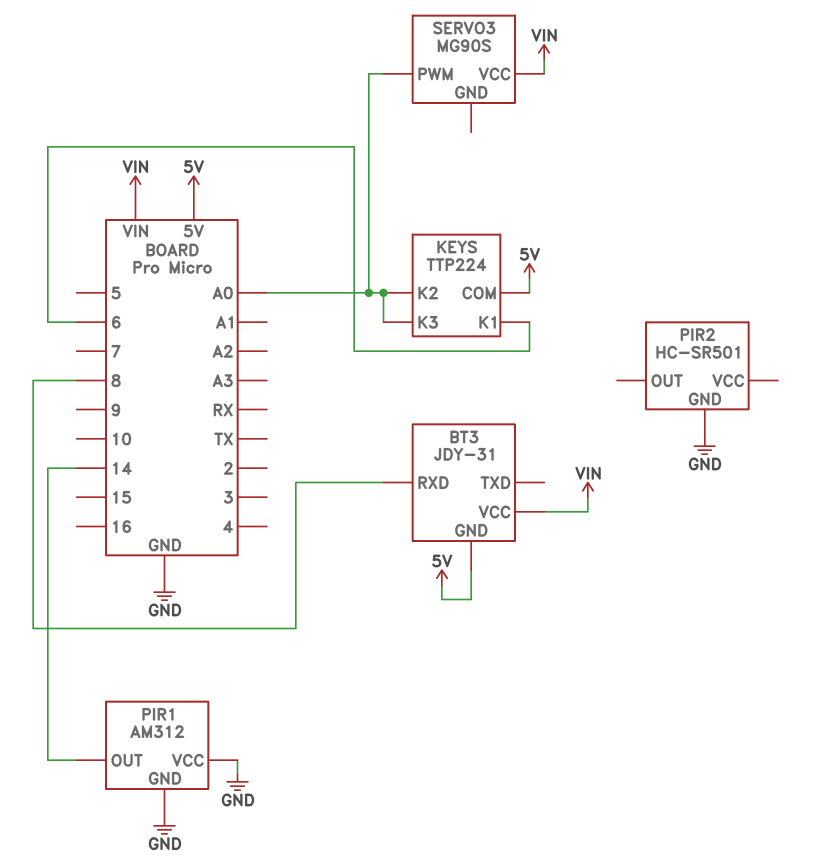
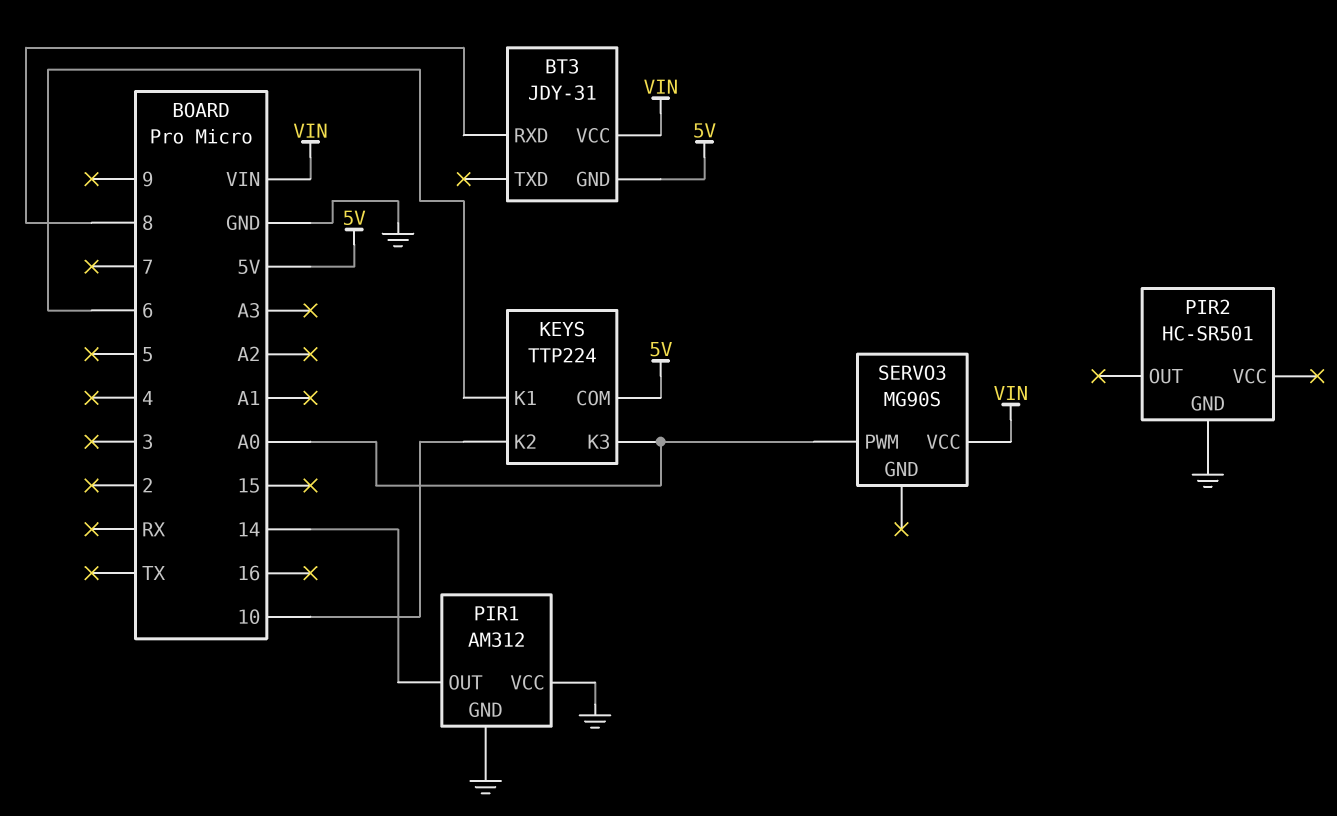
KEYS pin K2: A0 -> 10

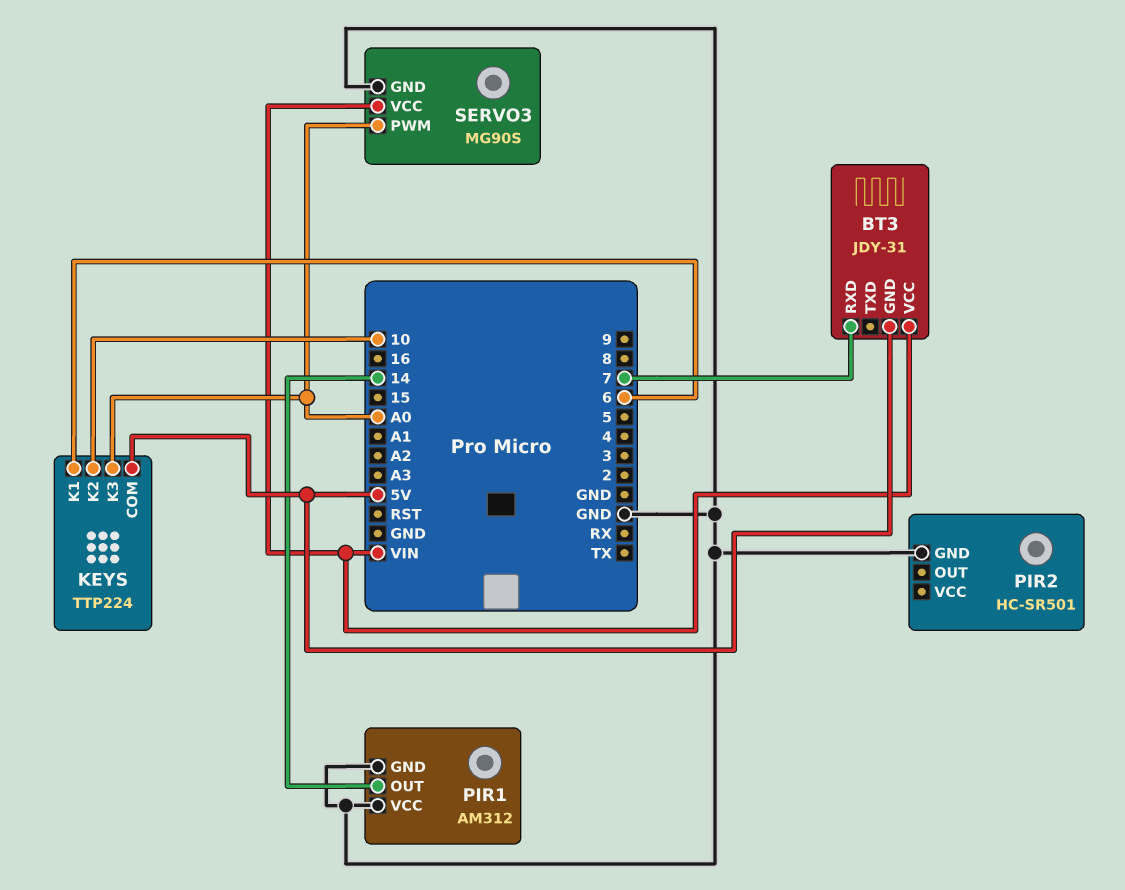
BT3 pin RXD: 8 -> 7
SERVO3 pin GND: none -> GND

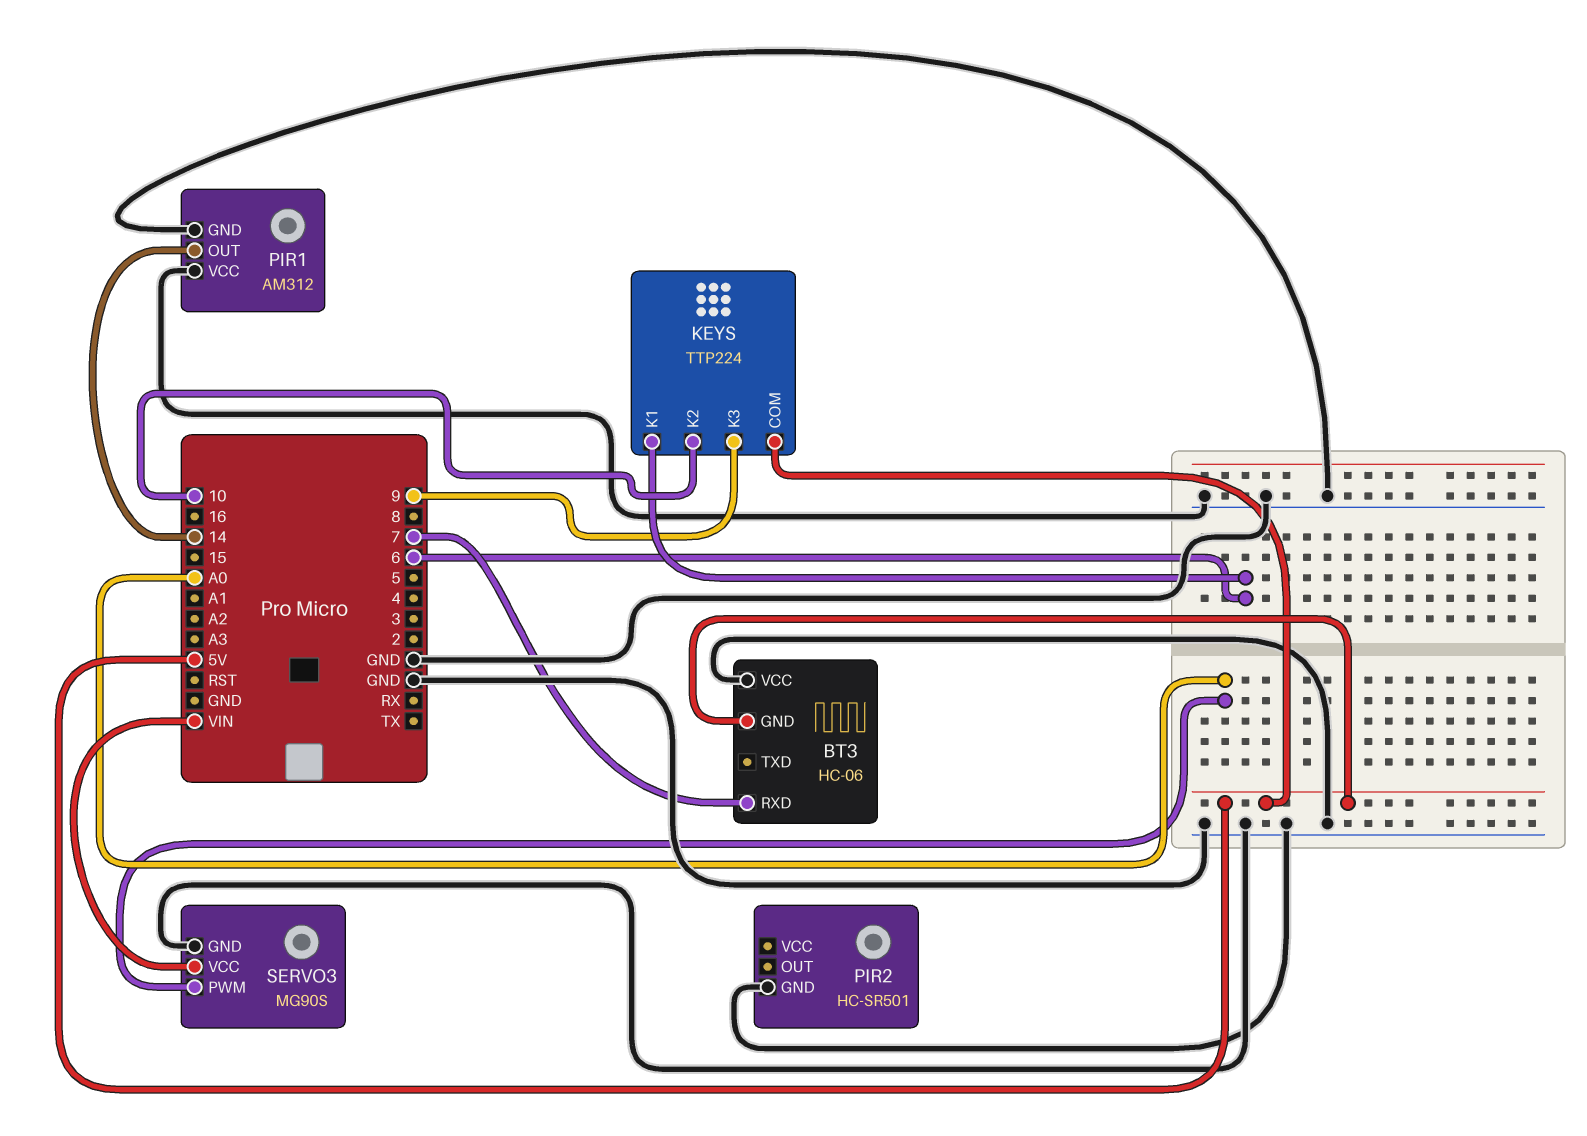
BT3: JDY-31 -> HC-06
BT3 pin VCC: VIN -> GND
KEYS pin K3: A0 -> 9

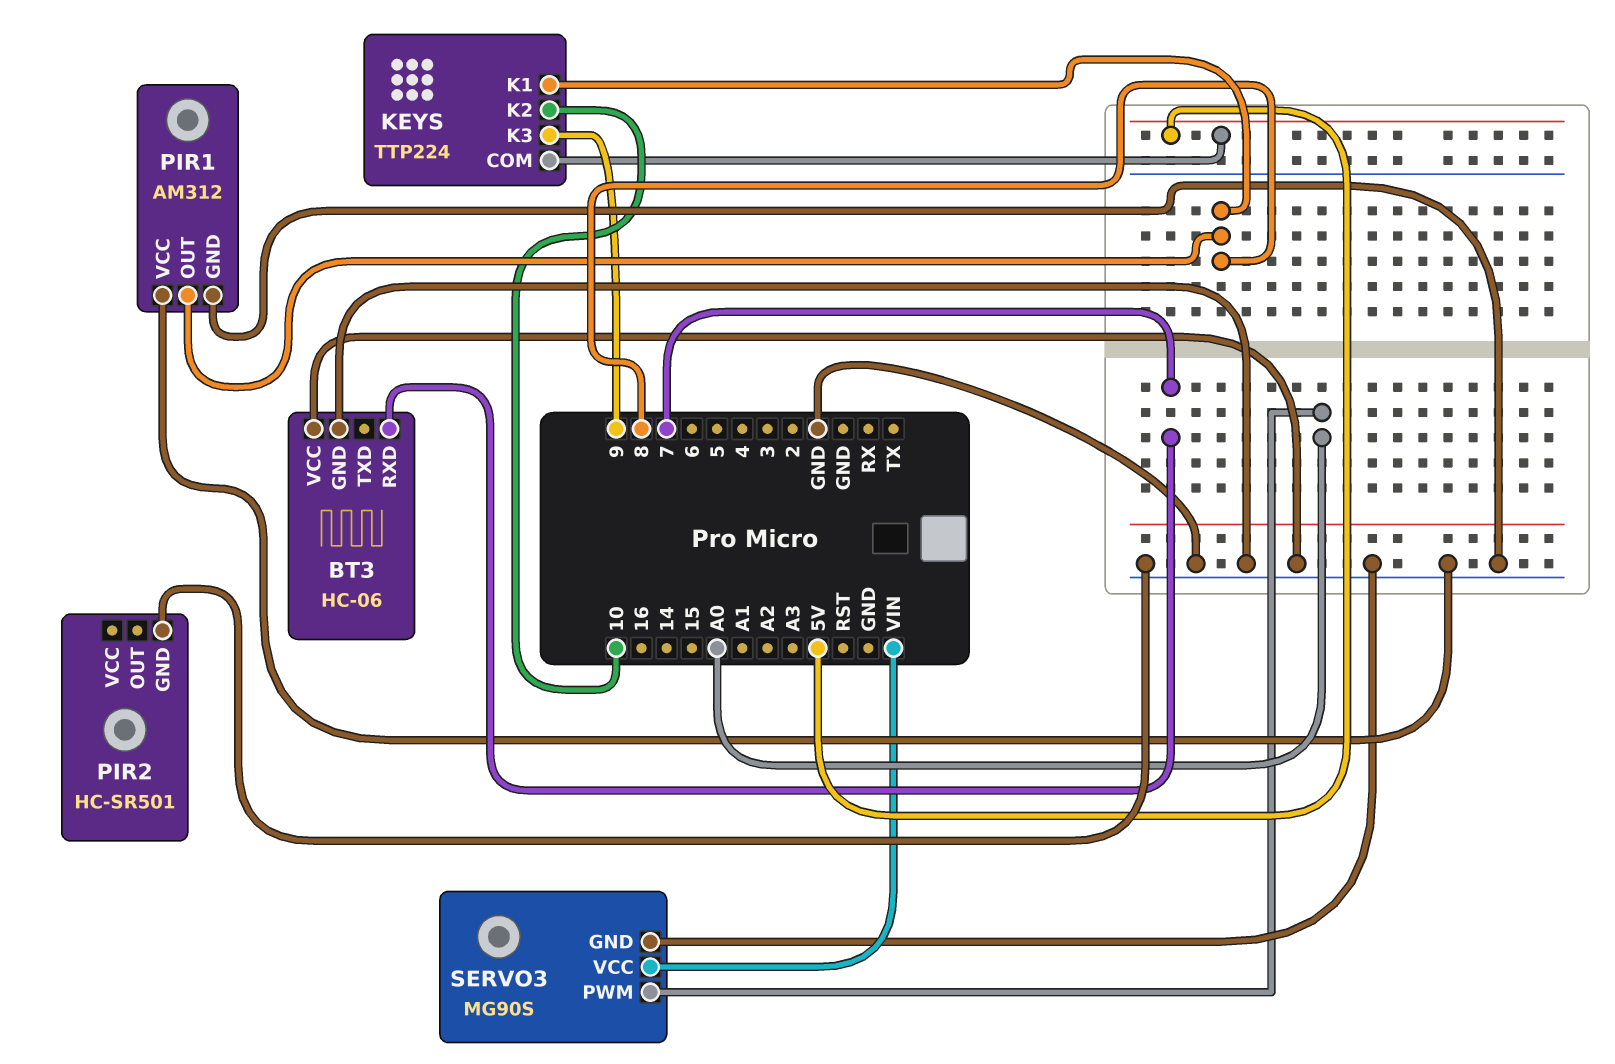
BT3 pin GND: 5V -> GND
KEYS pin K1: 6 -> 8
PIR1 pin OUT: 14 -> 8

